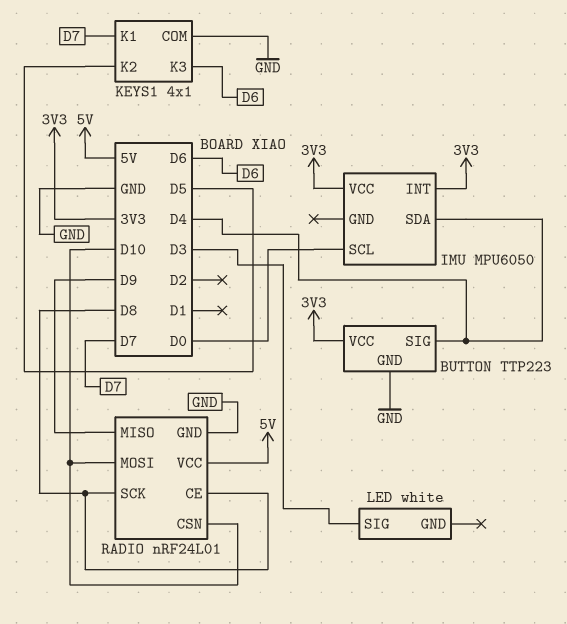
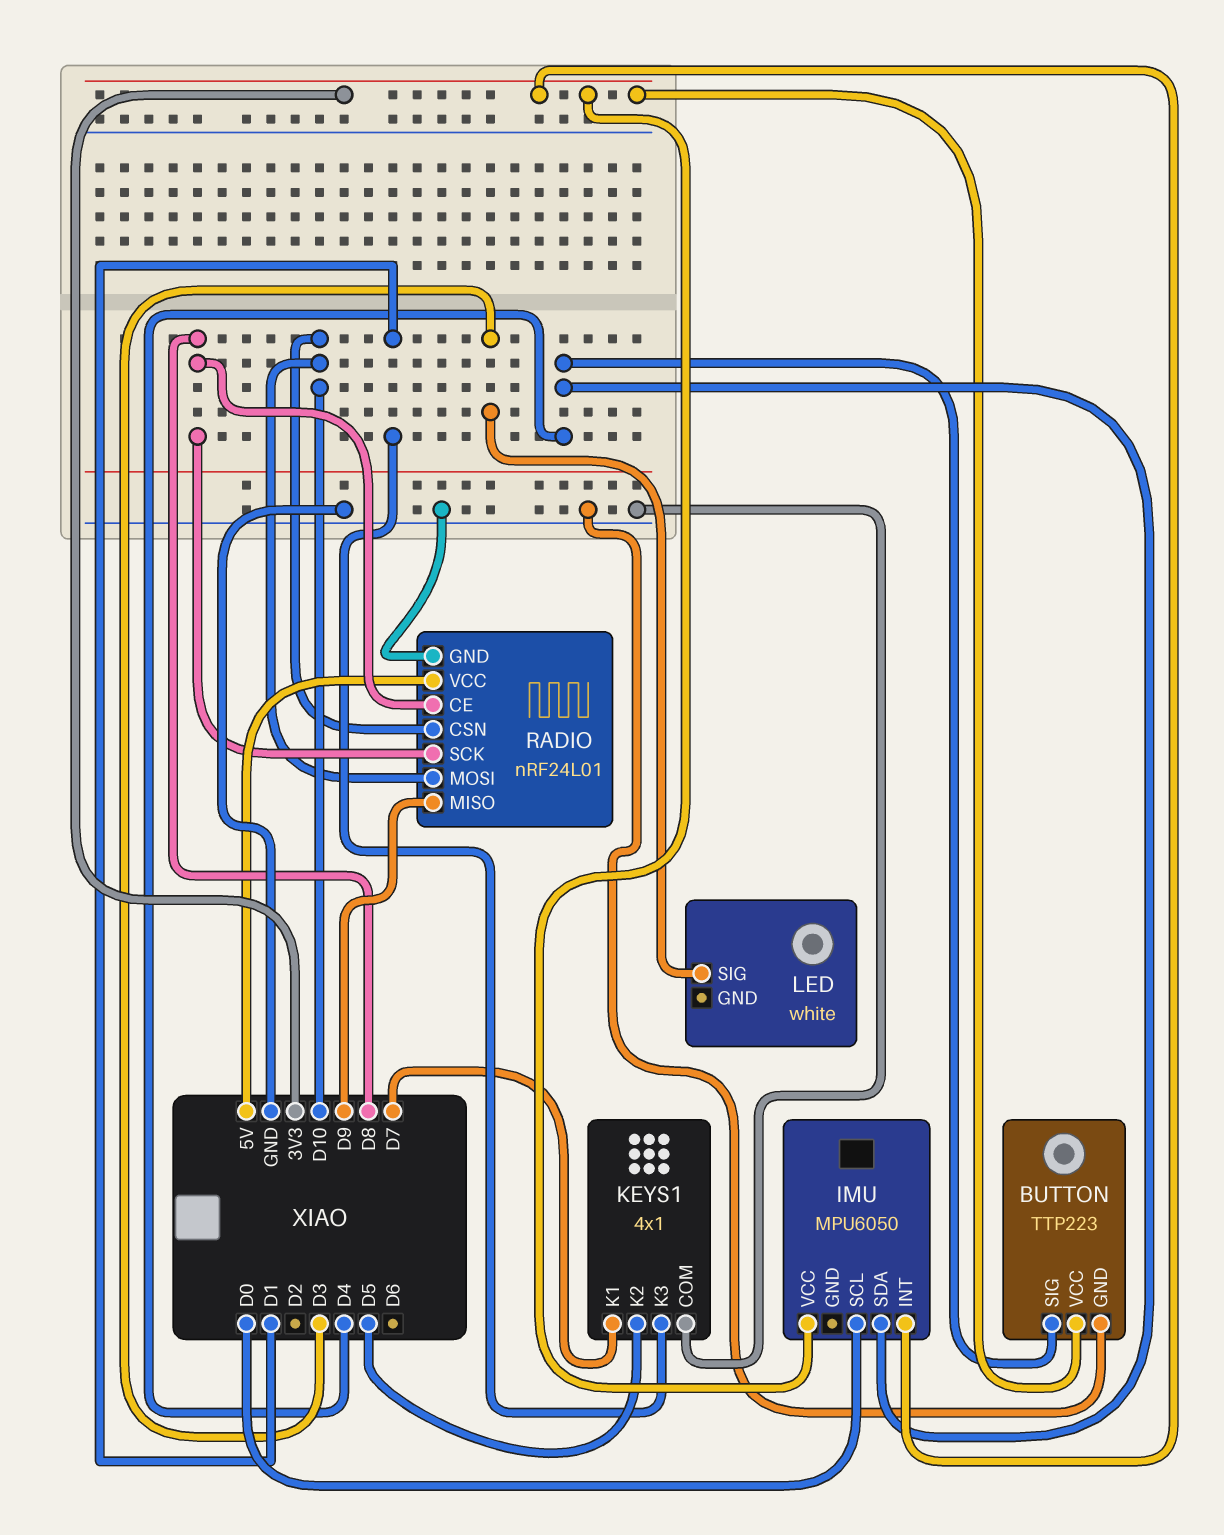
KEYS1 pin K3: D6 -> D1

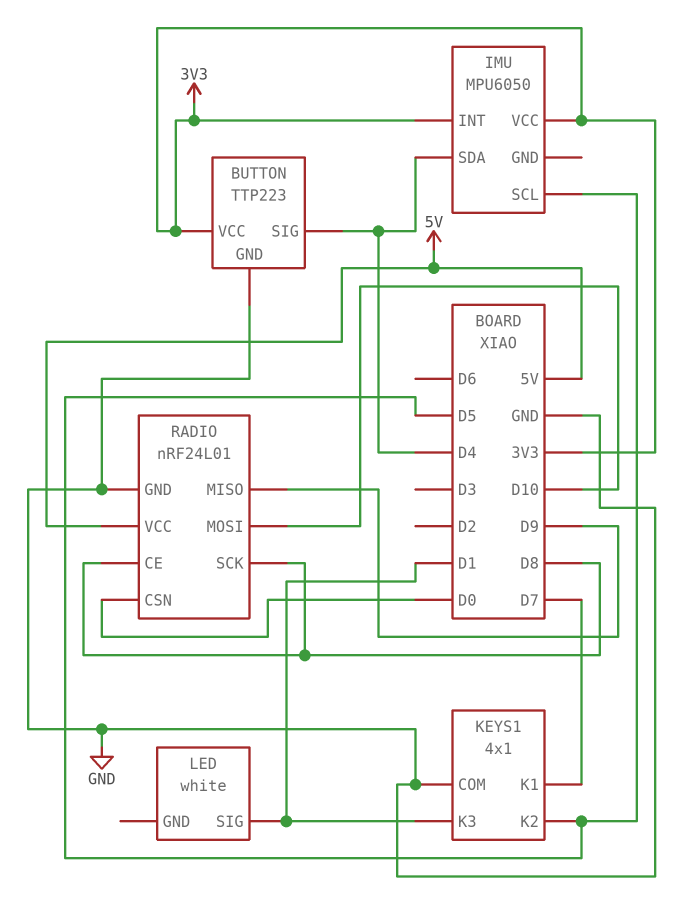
IMU pin SCL: D0 -> D5
LED pin SIG: D3 -> D1
RADIO pin CSN: D10 -> D0

